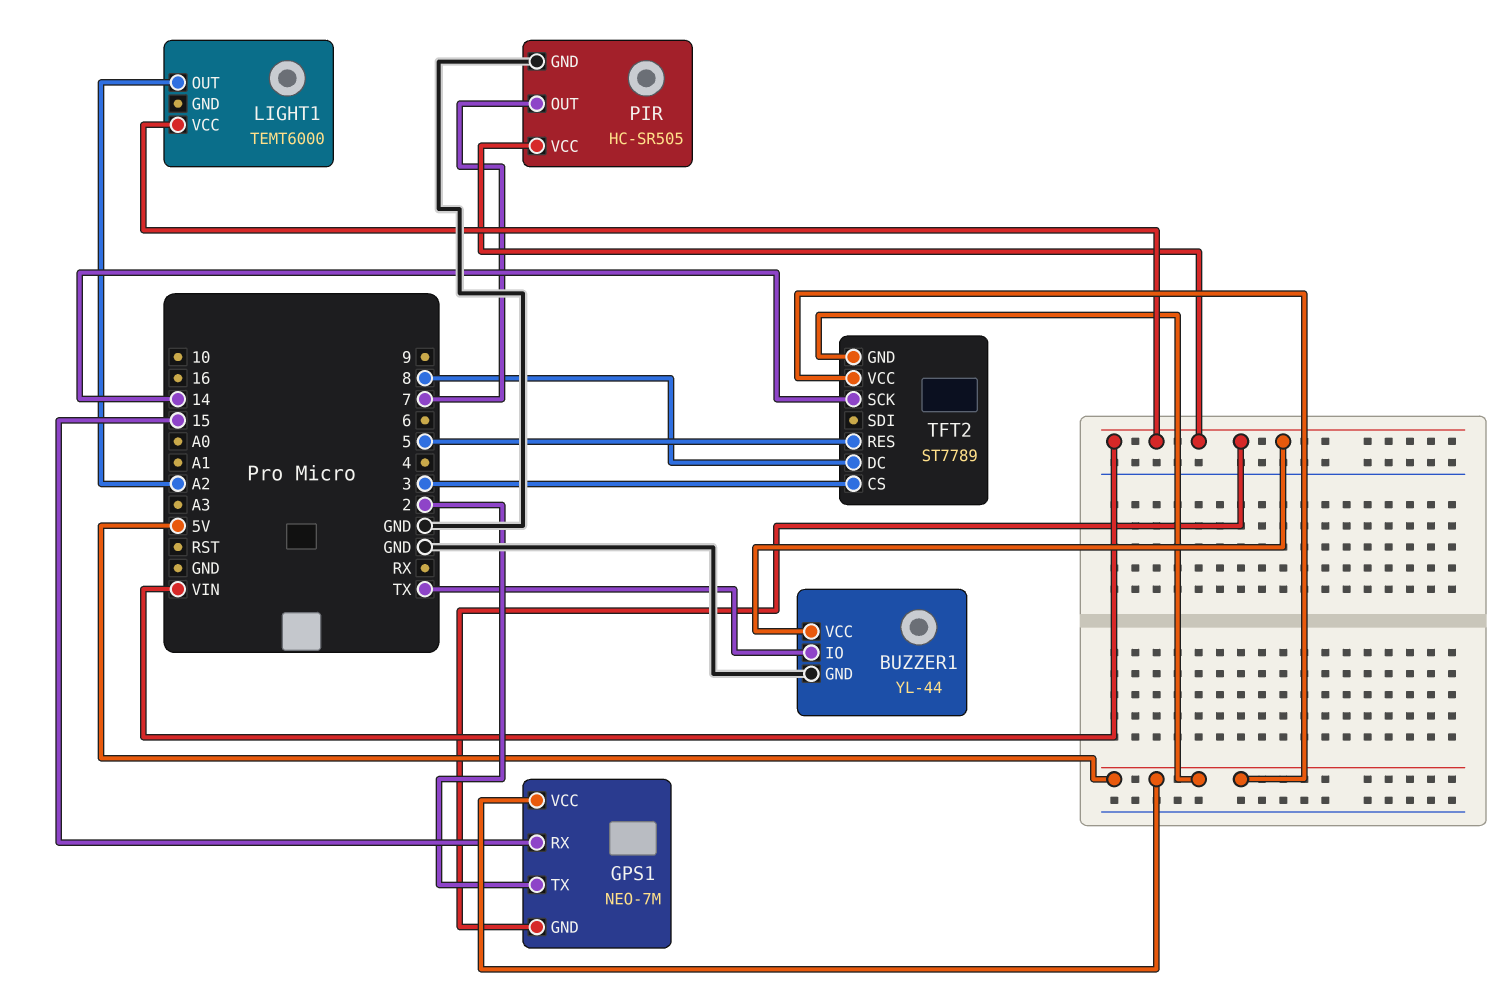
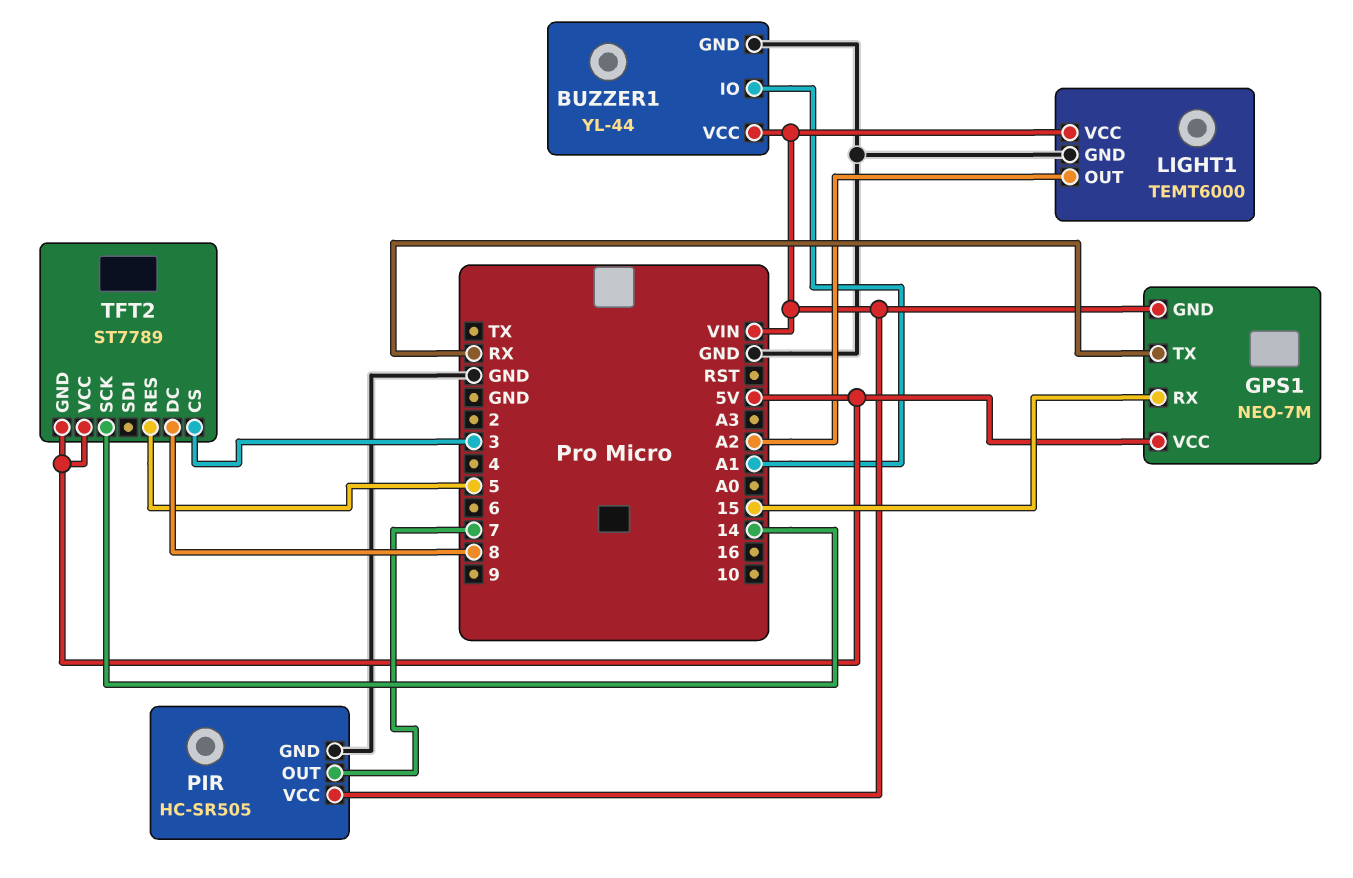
BUZZER1 pin IO: TX -> A1
GPS1 pin TX: 2 -> RX
LIGHT1 pin GND: none -> GND

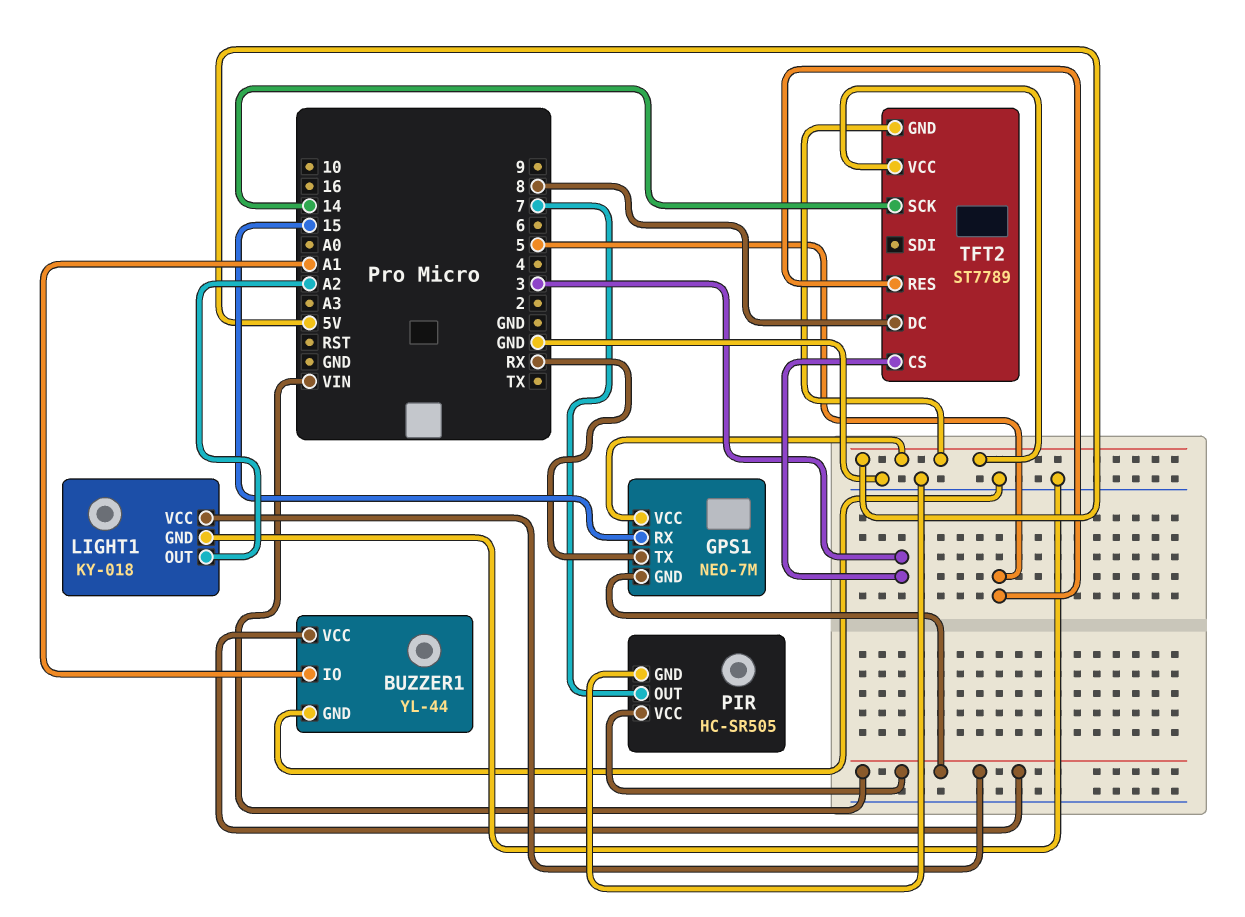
LIGHT1: TEMT6000 -> KY-018

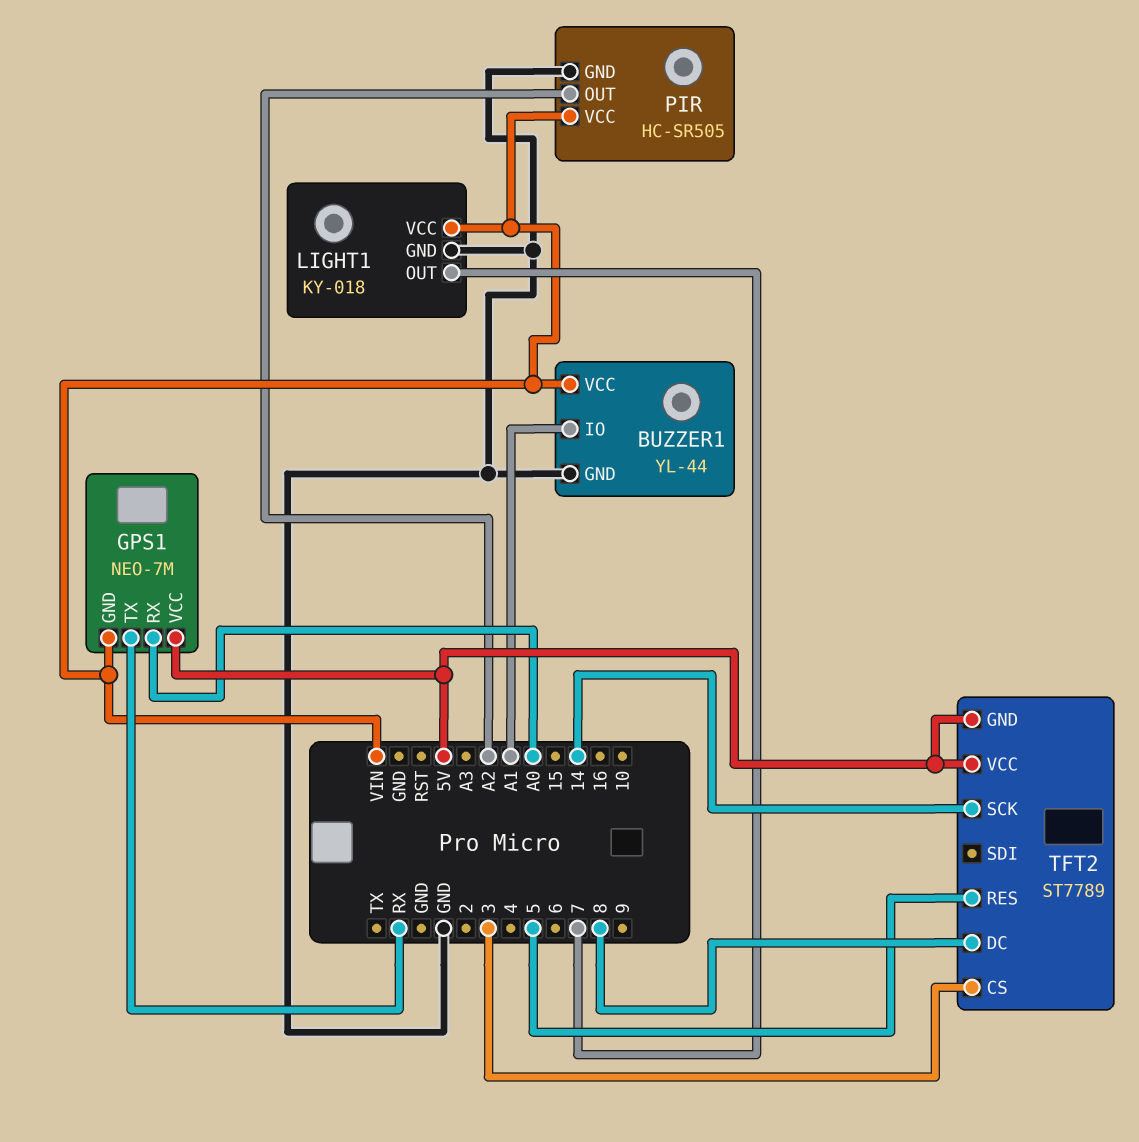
GPS1 pin RX: 15 -> A0
LIGHT1 pin OUT: A2 -> 7
PIR pin OUT: 7 -> A2

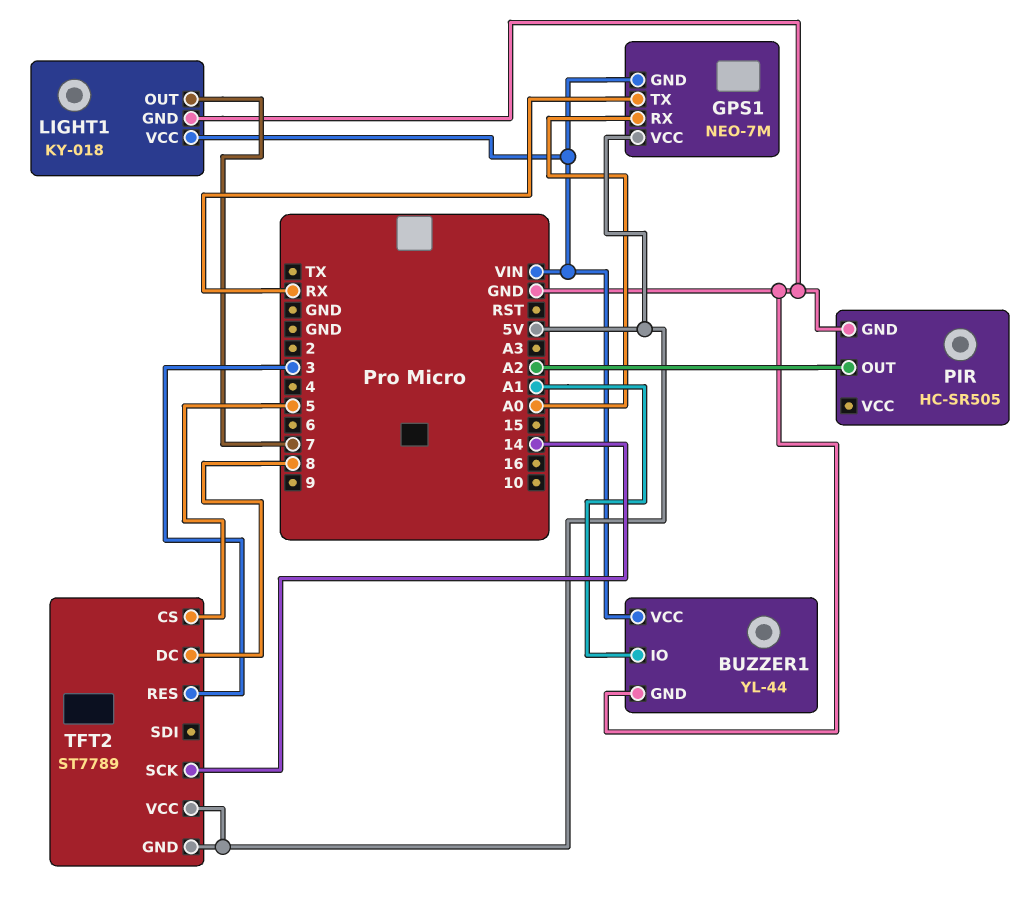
PIR pin VCC: VIN -> none
TFT2 pin CS: 3 -> 5
TFT2 pin RES: 5 -> 3

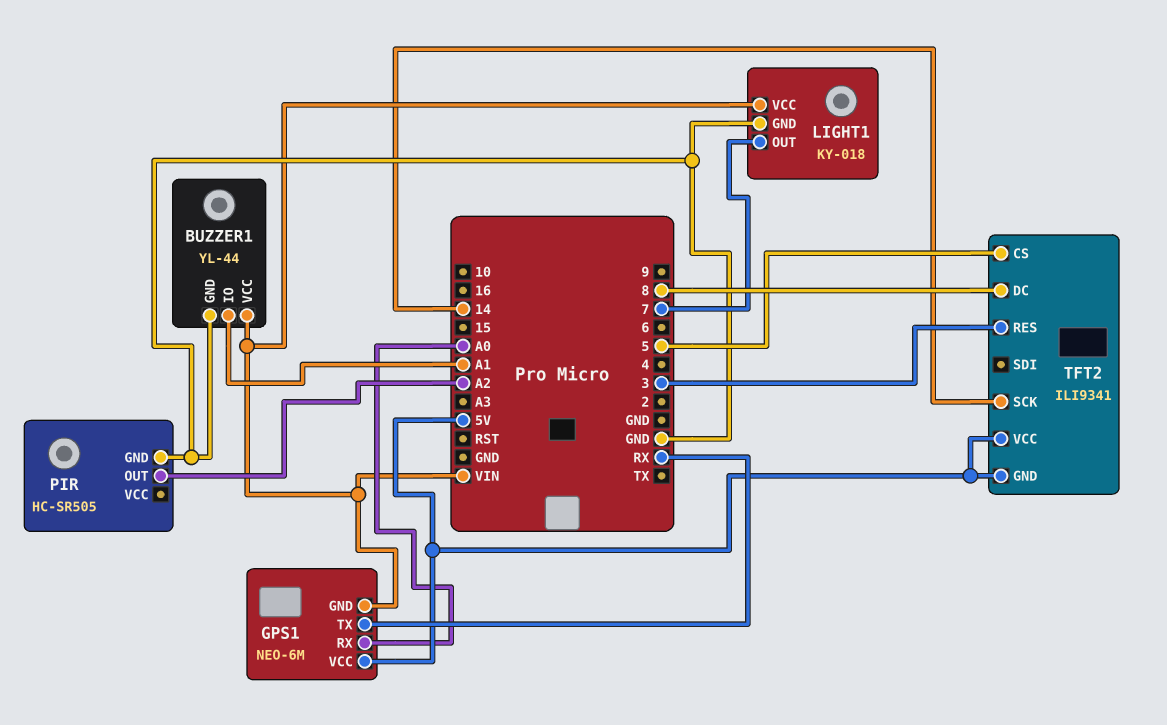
GPS1: NEO-7M -> NEO-6M
TFT2: ST7789 -> ILI9341

